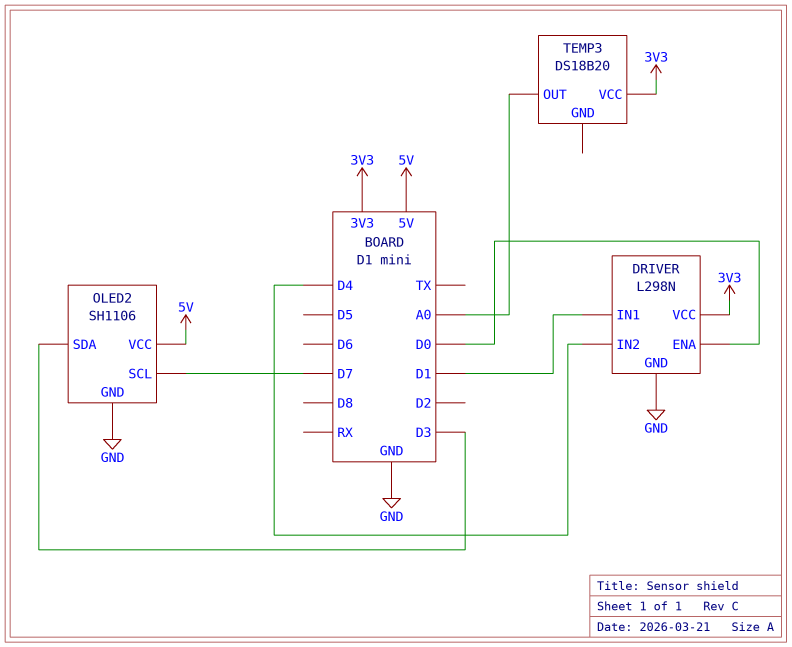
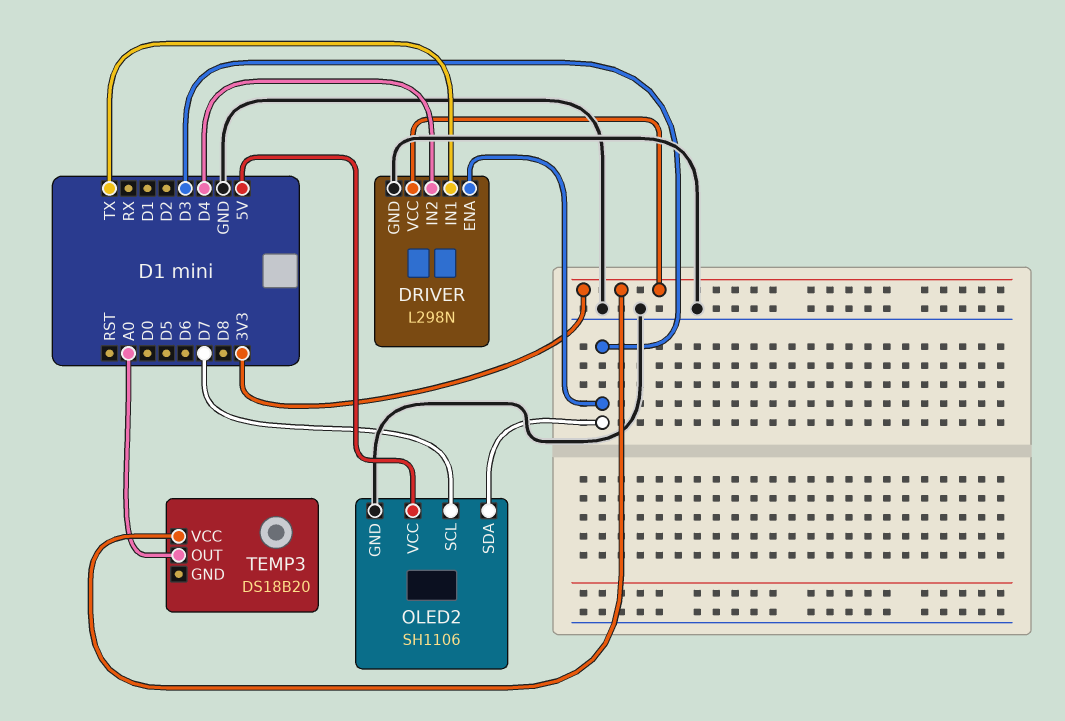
DRIVER pin ENA: D0 -> D3
DRIVER pin IN1: D1 -> TX

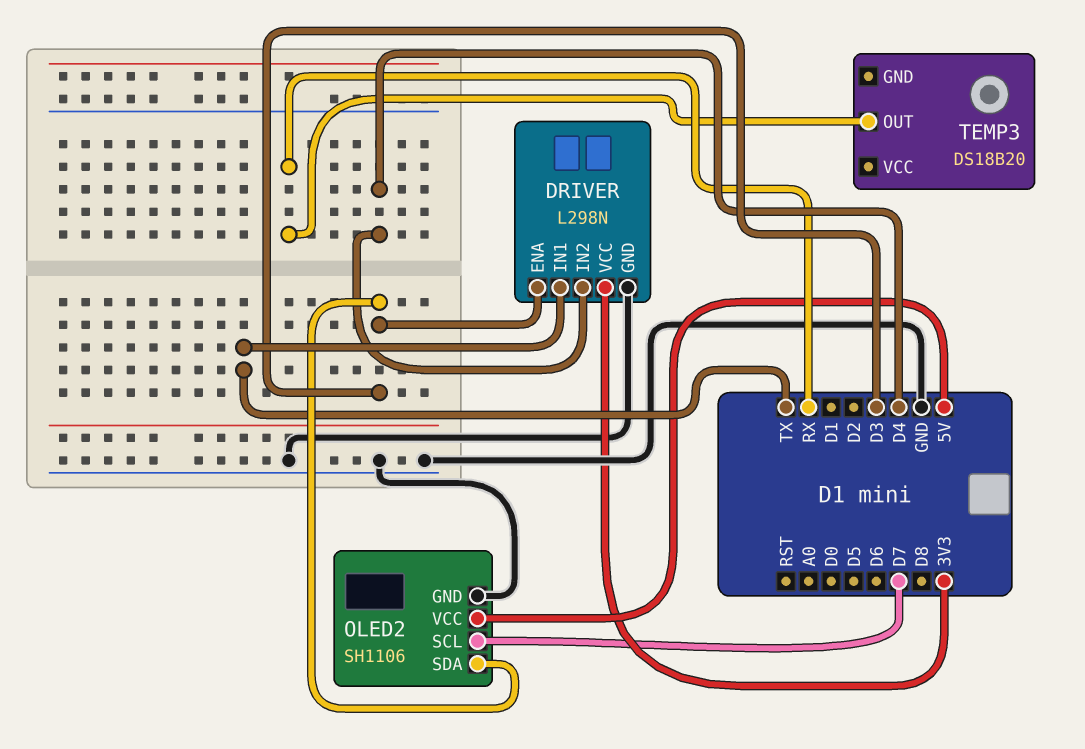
TEMP3 pin OUT: A0 -> RX
TEMP3 pin VCC: 3V3 -> none

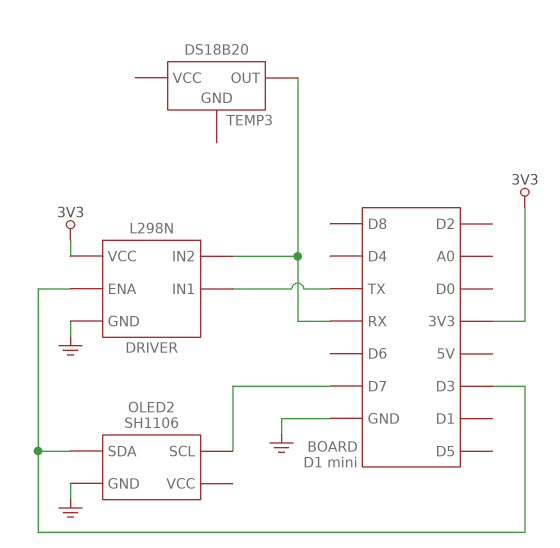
DRIVER pin IN2: D4 -> RX
OLED2 pin VCC: 5V -> none

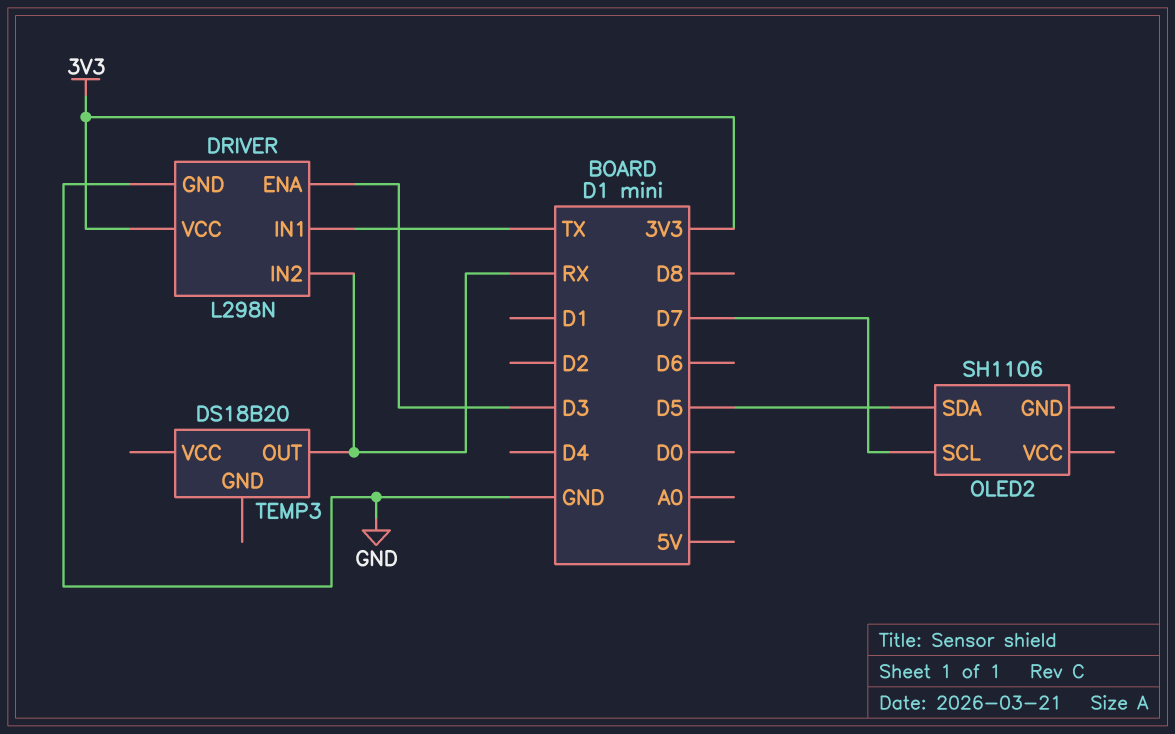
OLED2 pin GND: GND -> none
OLED2 pin SDA: D3 -> D5

